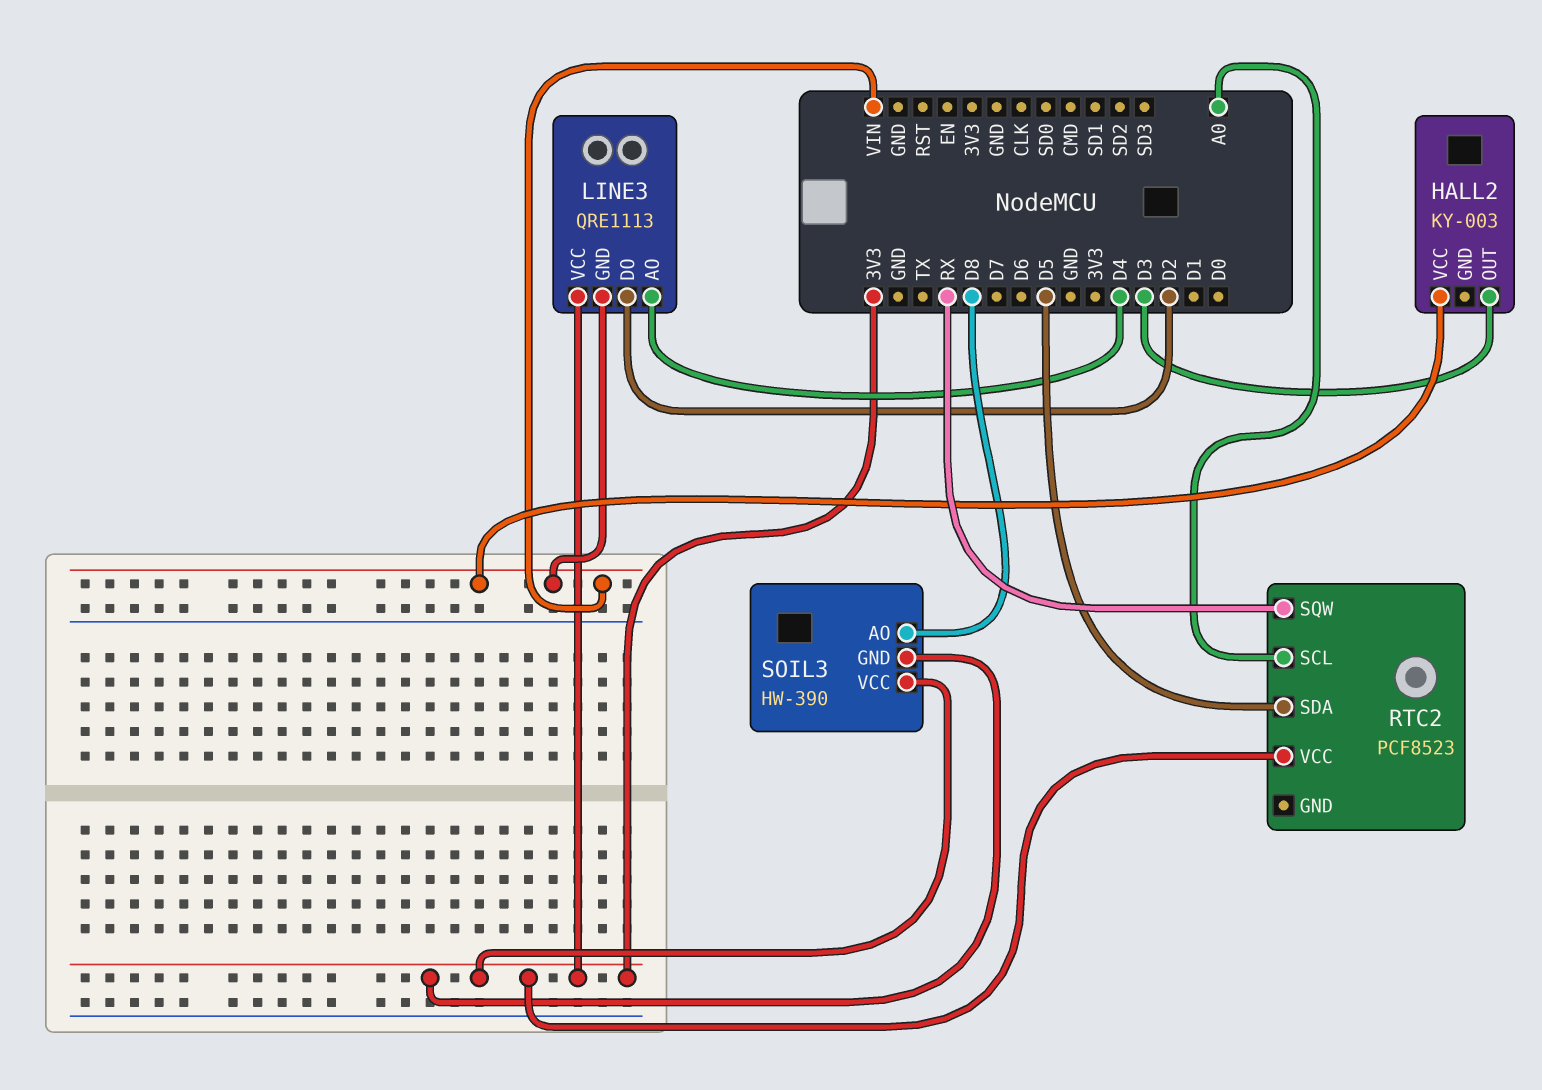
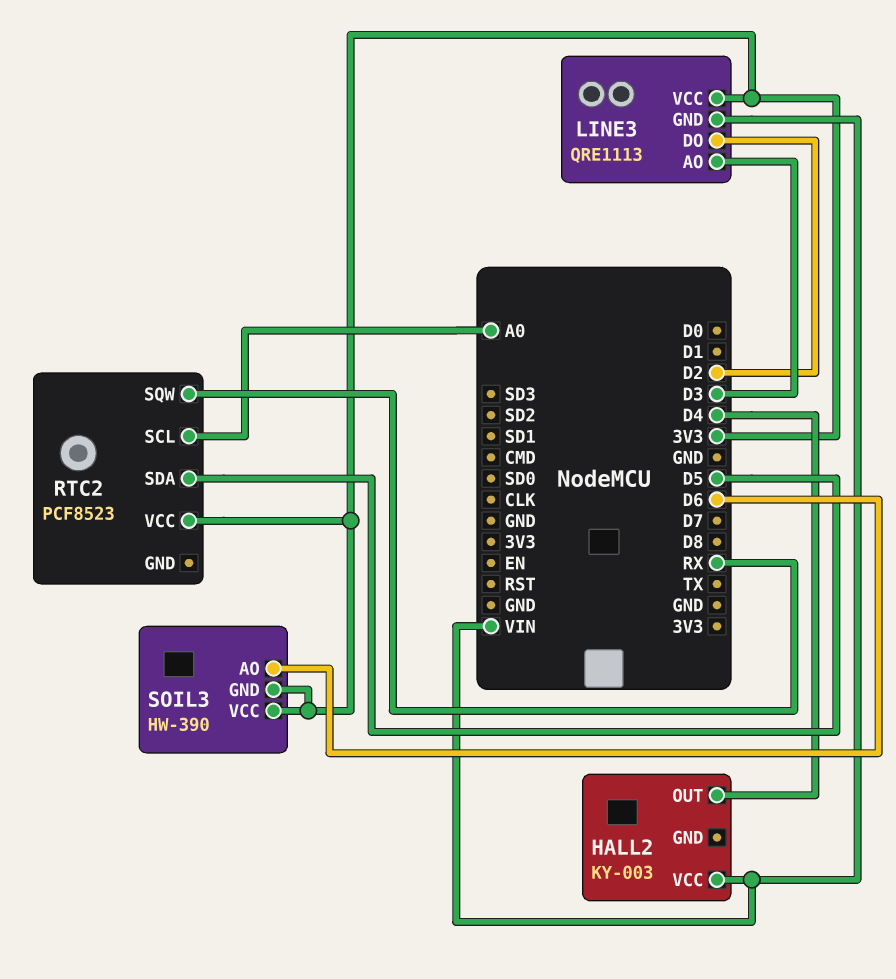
HALL2 pin OUT: D3 -> D4
LINE3 pin AO: D4 -> D3
SOIL3 pin AO: D8 -> D6

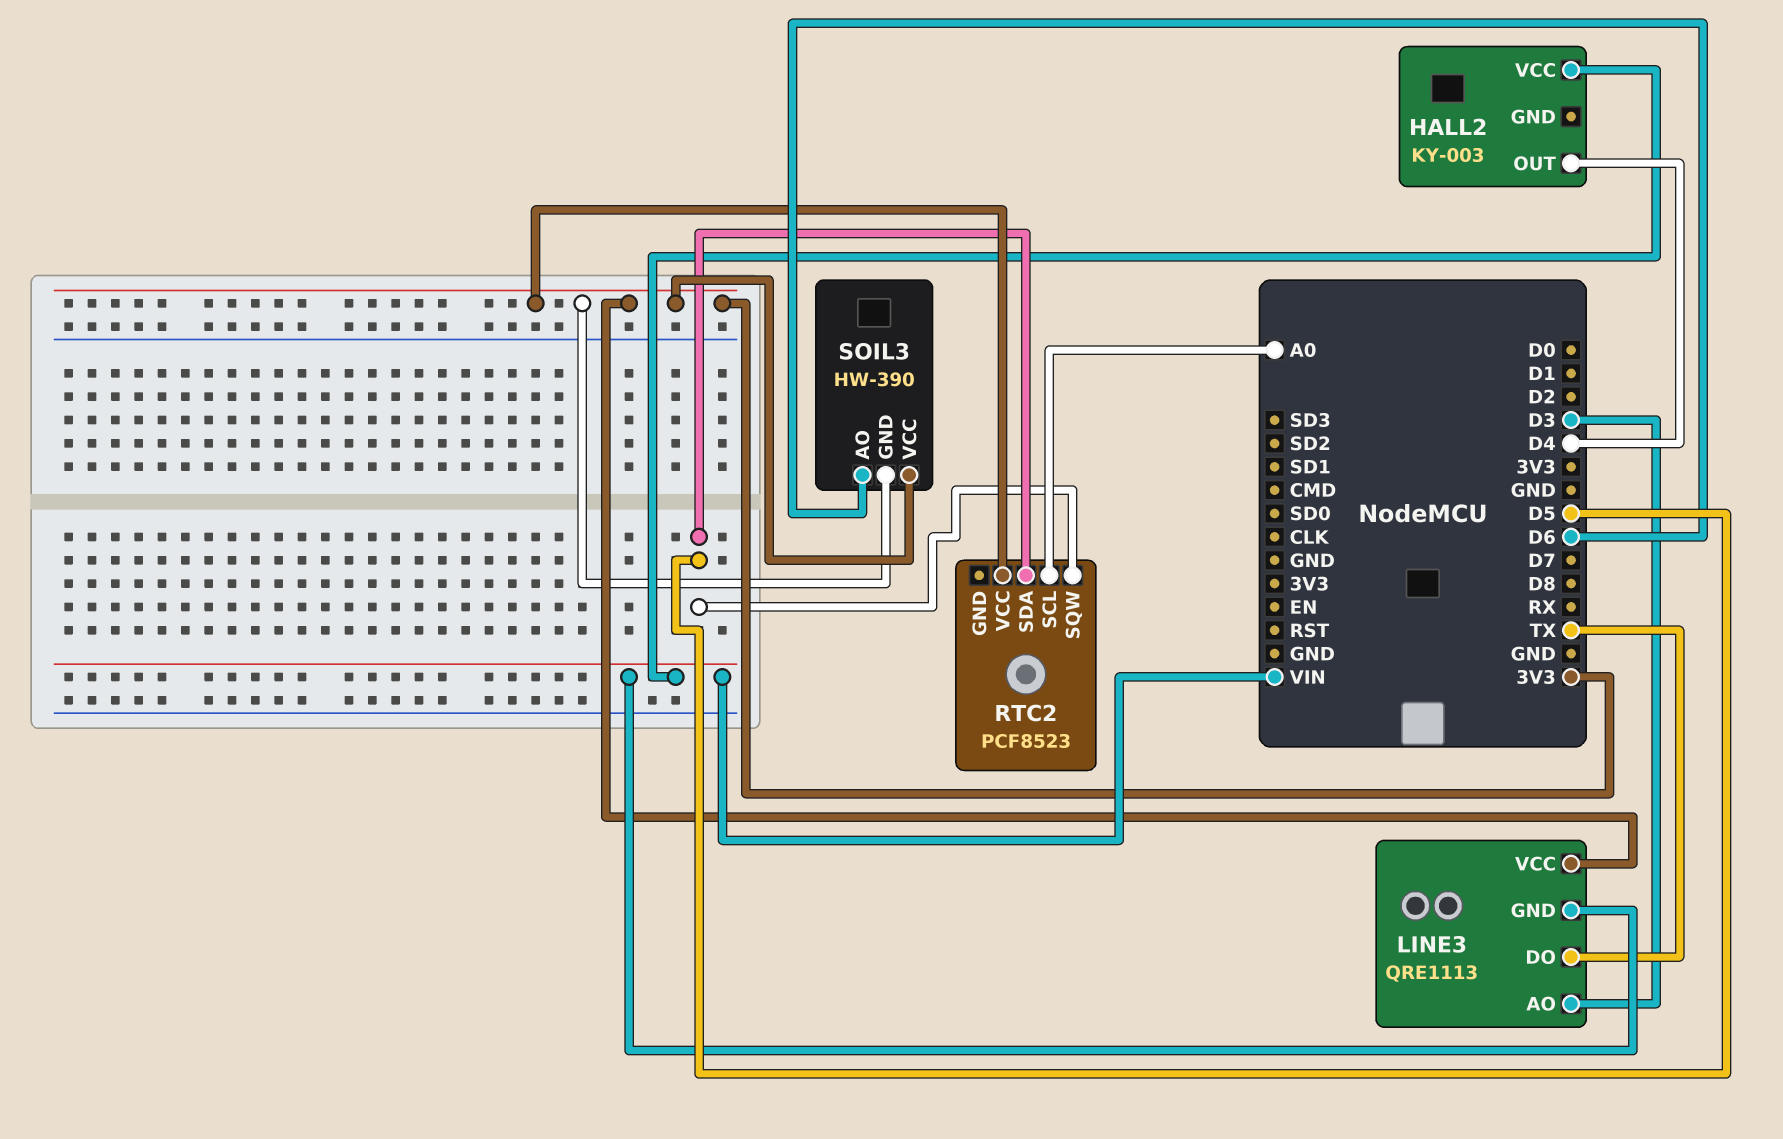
LINE3 pin DO: D2 -> TX
RTC2 pin SQW: RX -> D5

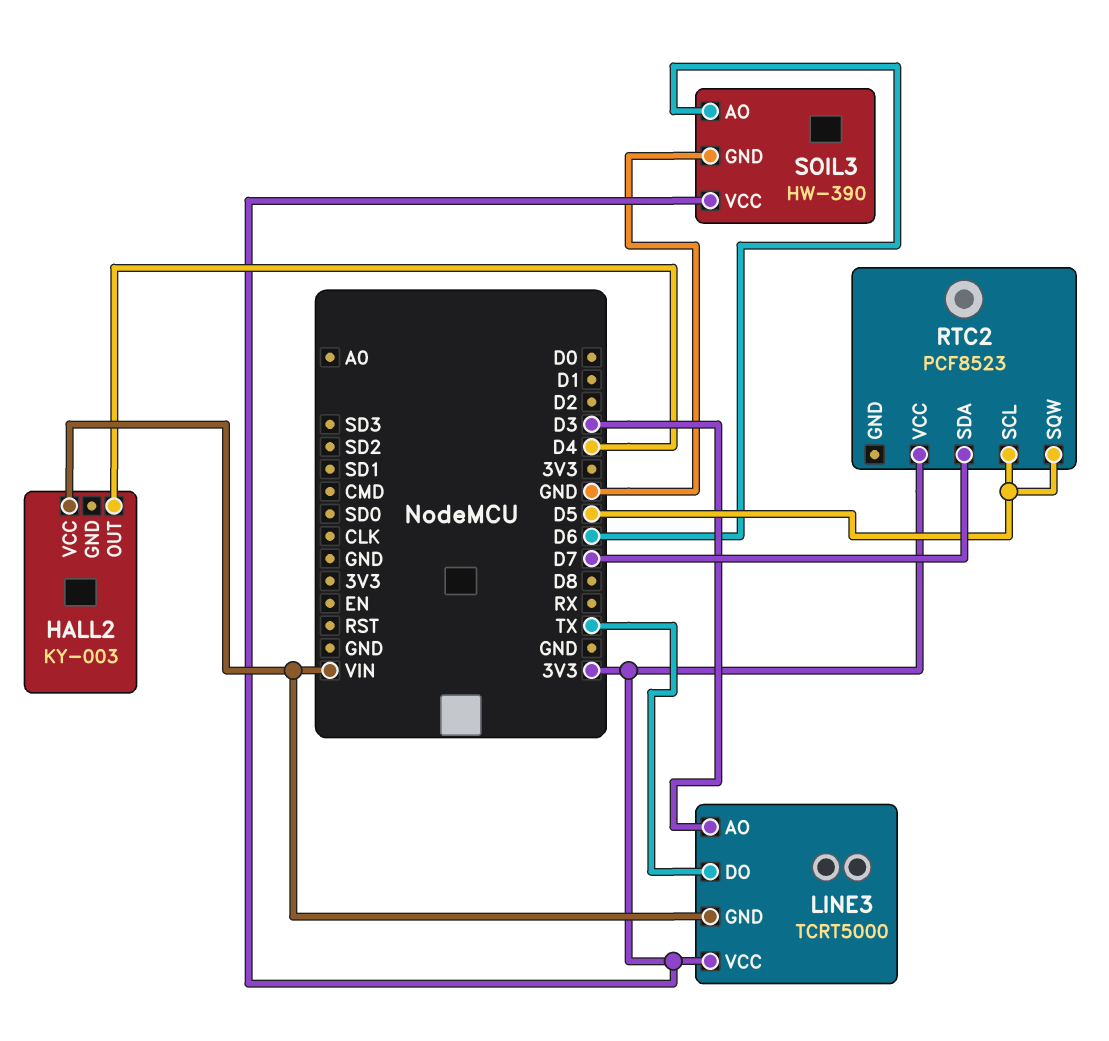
LINE3: QRE1113 -> TCRT5000
RTC2 pin SCL: A0 -> D5
RTC2 pin SDA: D5 -> D7
SOIL3 pin GND: 3V3 -> GND

